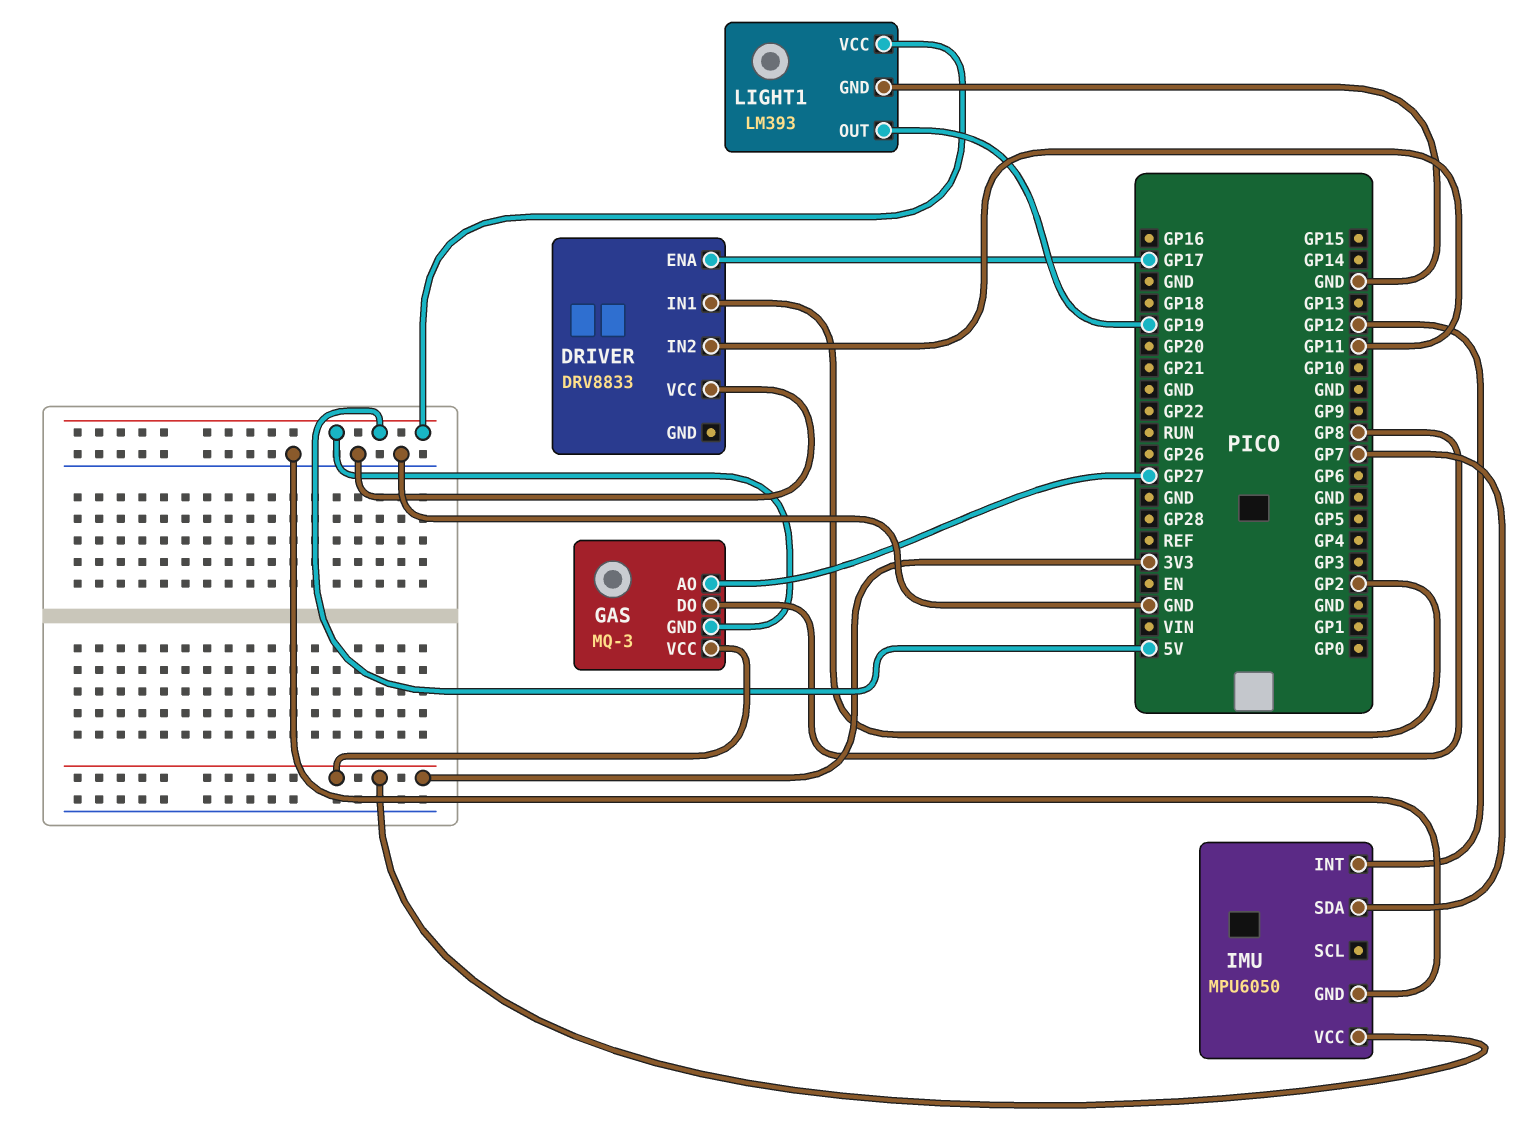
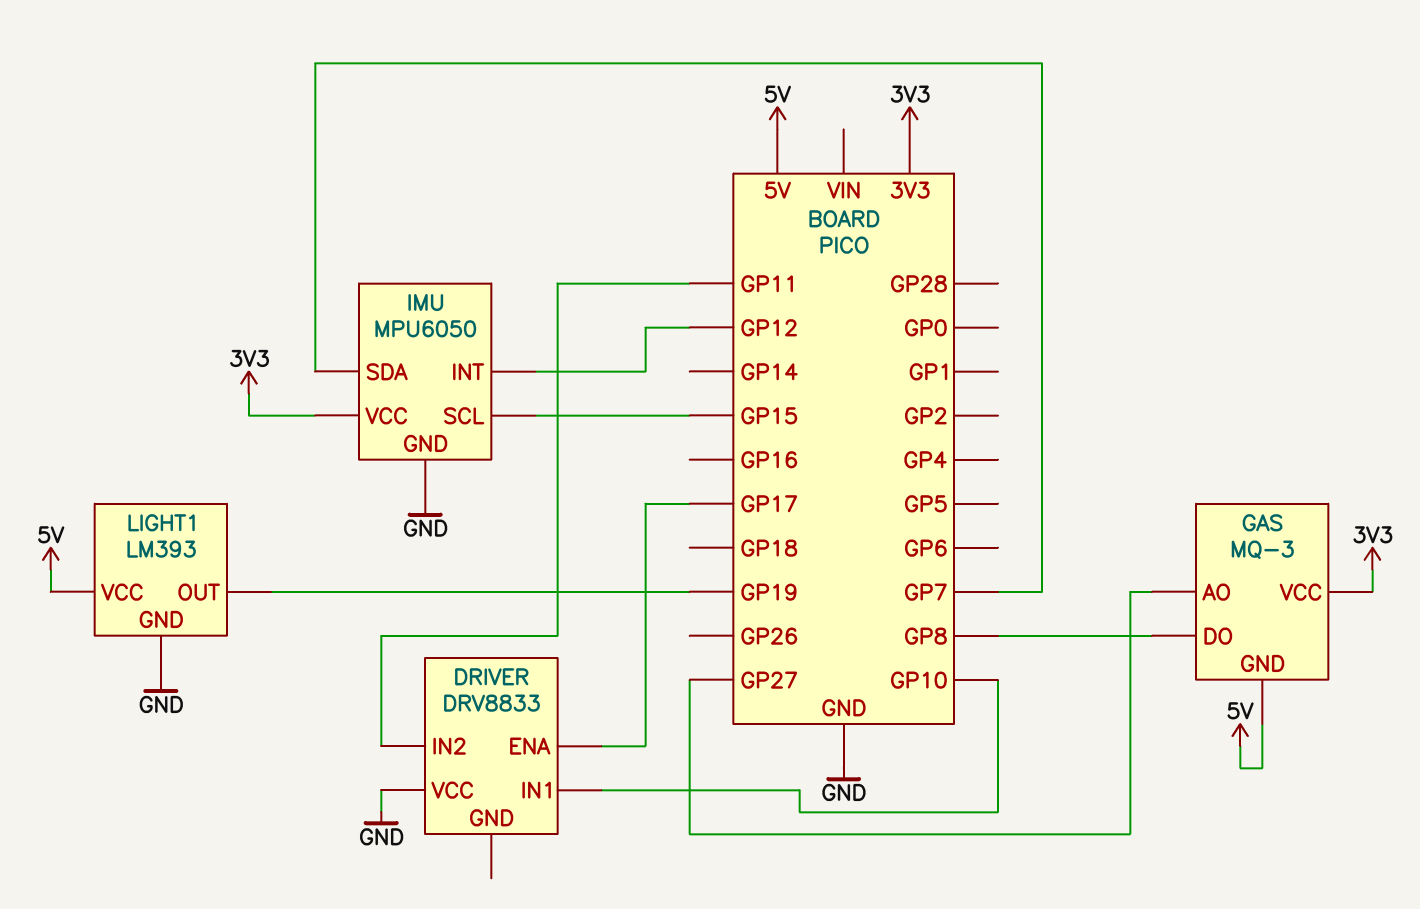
DRIVER pin IN1: GP2 -> GP10
IMU pin SCL: none -> GP15

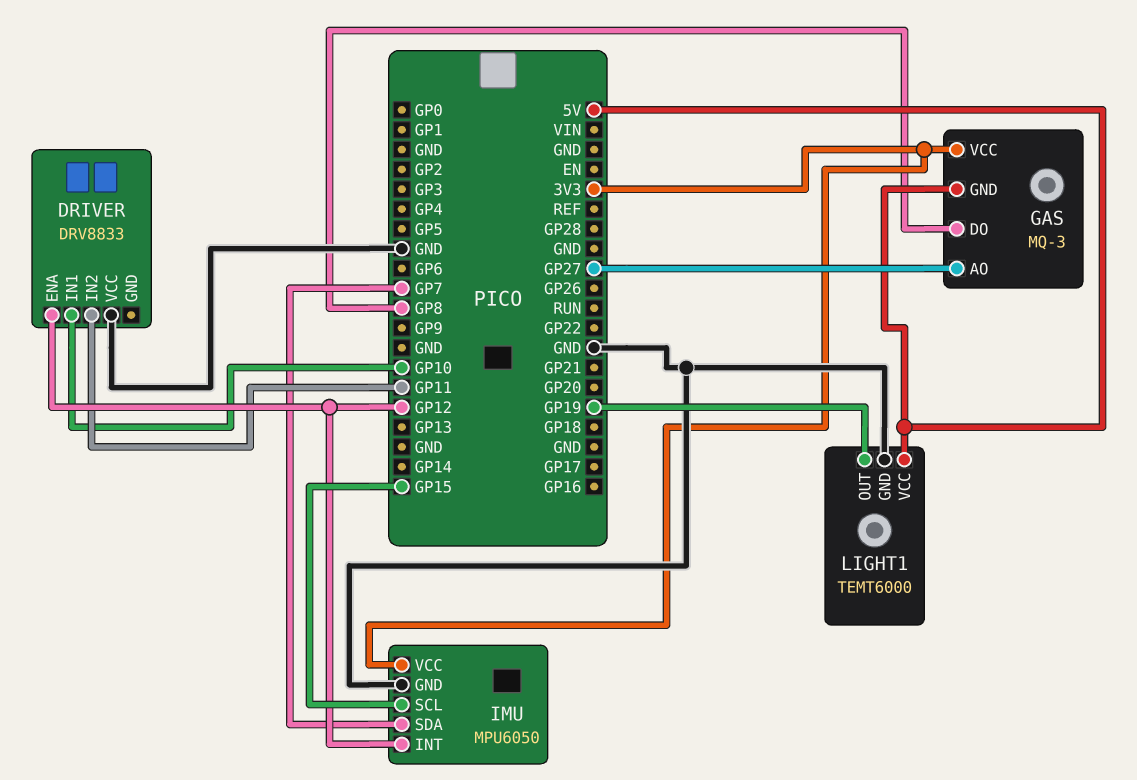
DRIVER pin ENA: GP17 -> GP12
LIGHT1: LM393 -> TEMT6000

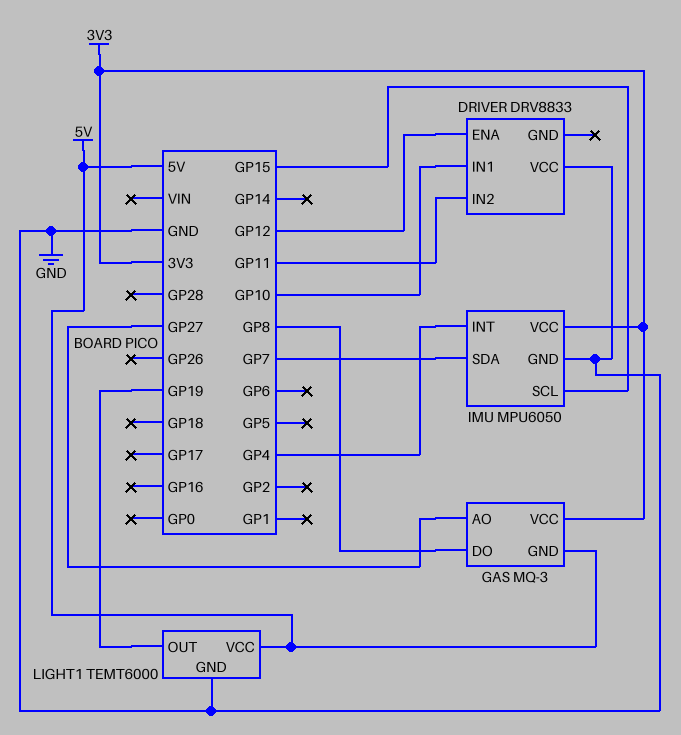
IMU pin INT: GP12 -> GP4

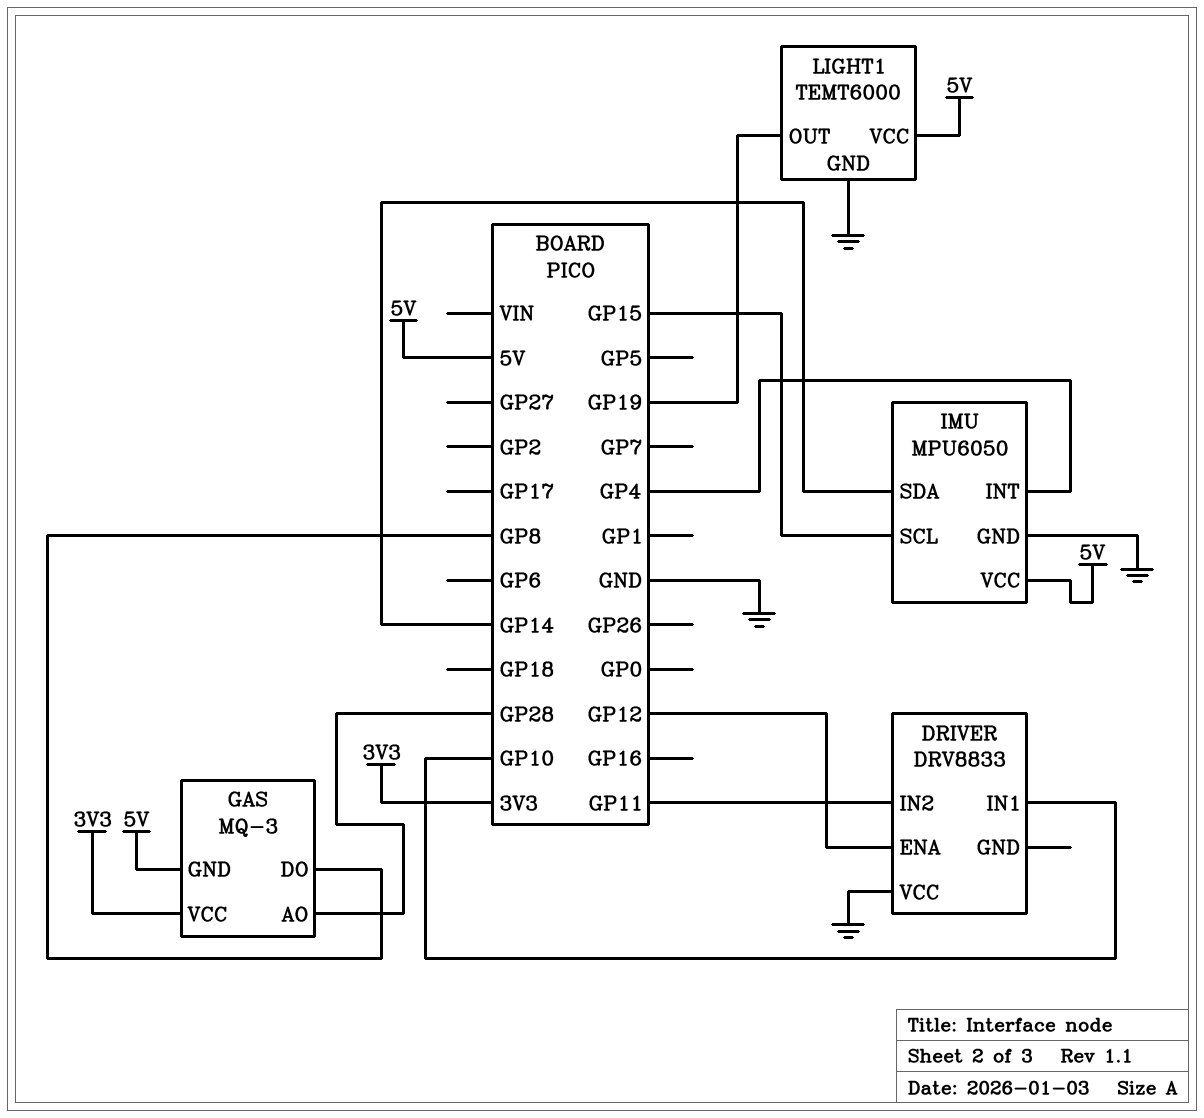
GAS pin AO: GP27 -> GP28
IMU pin SDA: GP7 -> GP14
IMU pin VCC: 3V3 -> 5V

